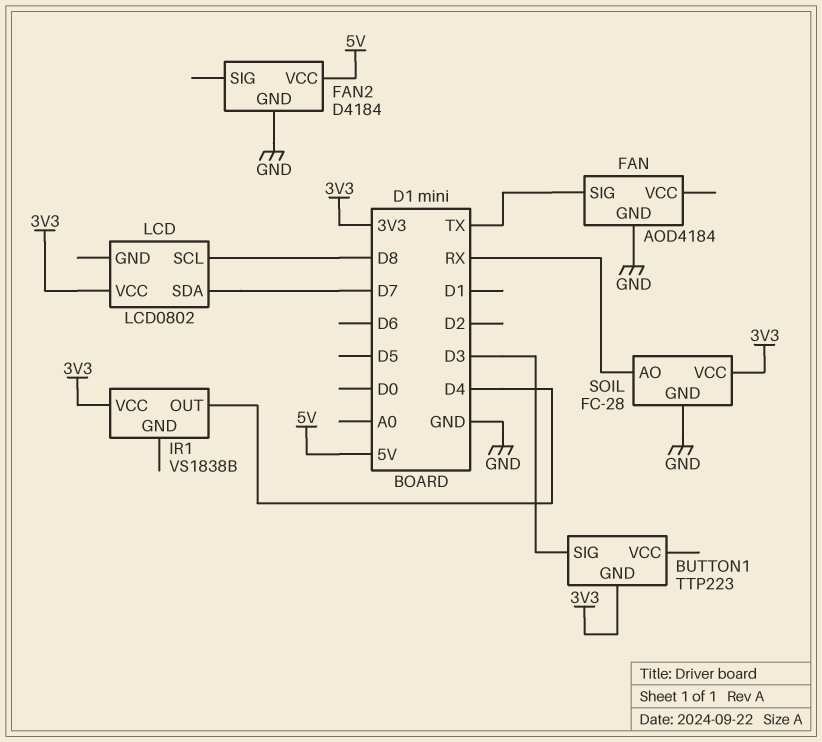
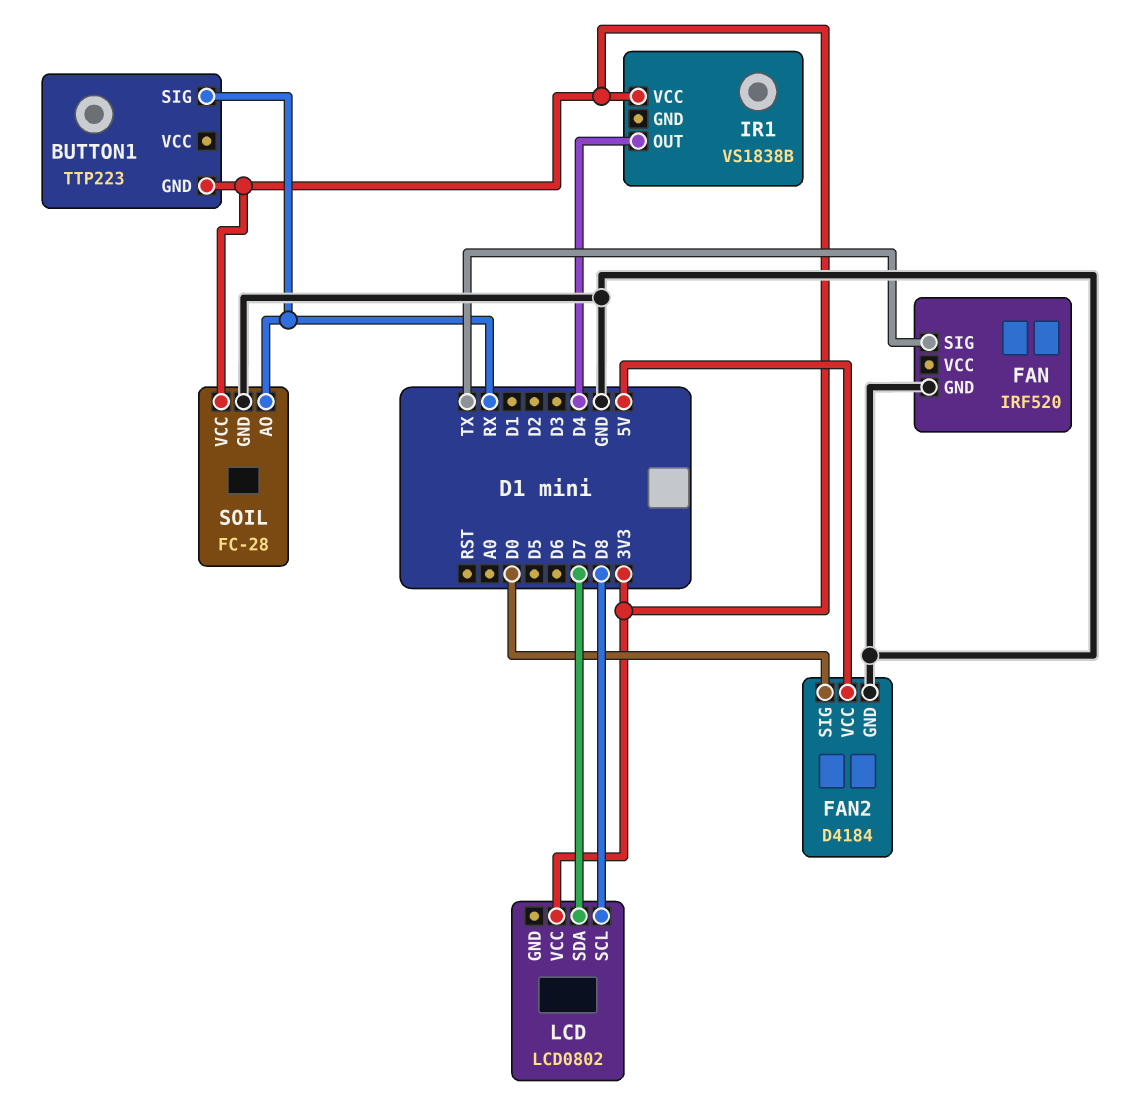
BUTTON1 pin SIG: D3 -> RX
FAN: AOD4184 -> IRF520
FAN2 pin SIG: none -> D0

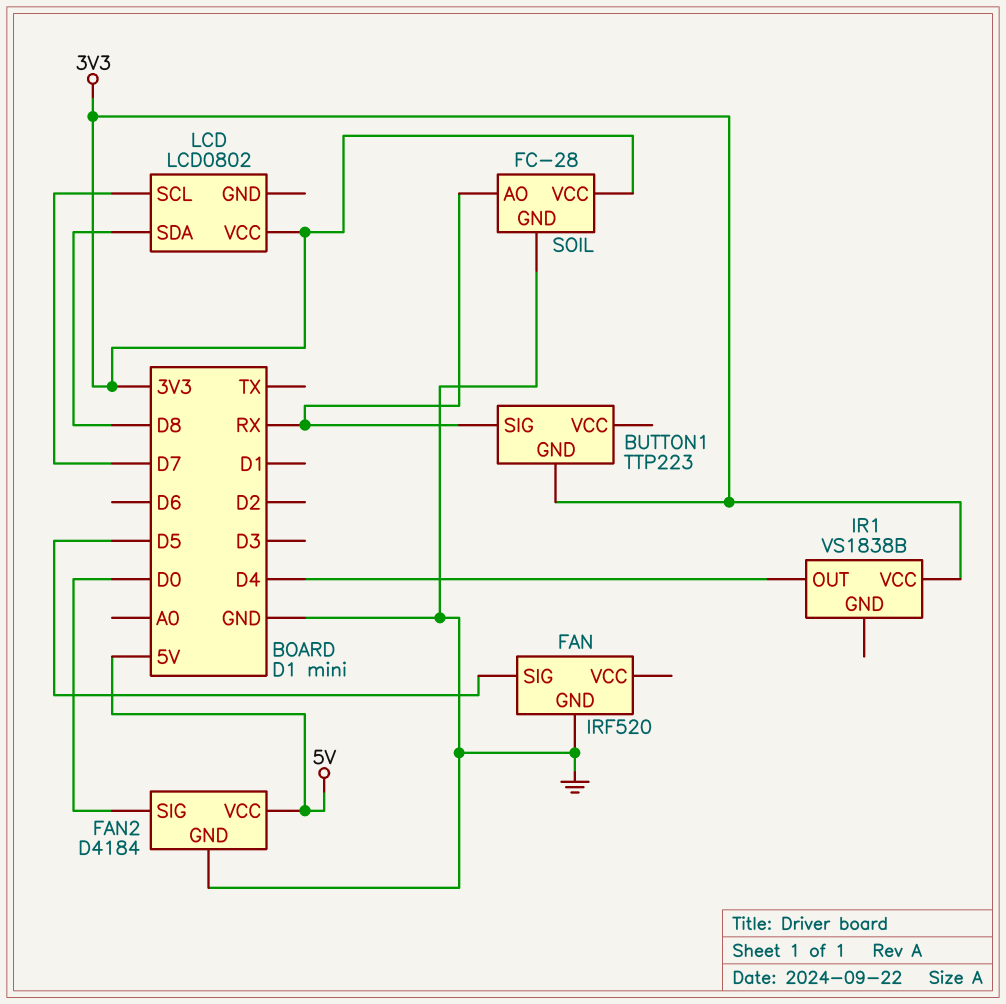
FAN pin SIG: TX -> D5
LCD pin SCL: D8 -> D7
LCD pin SDA: D7 -> D8

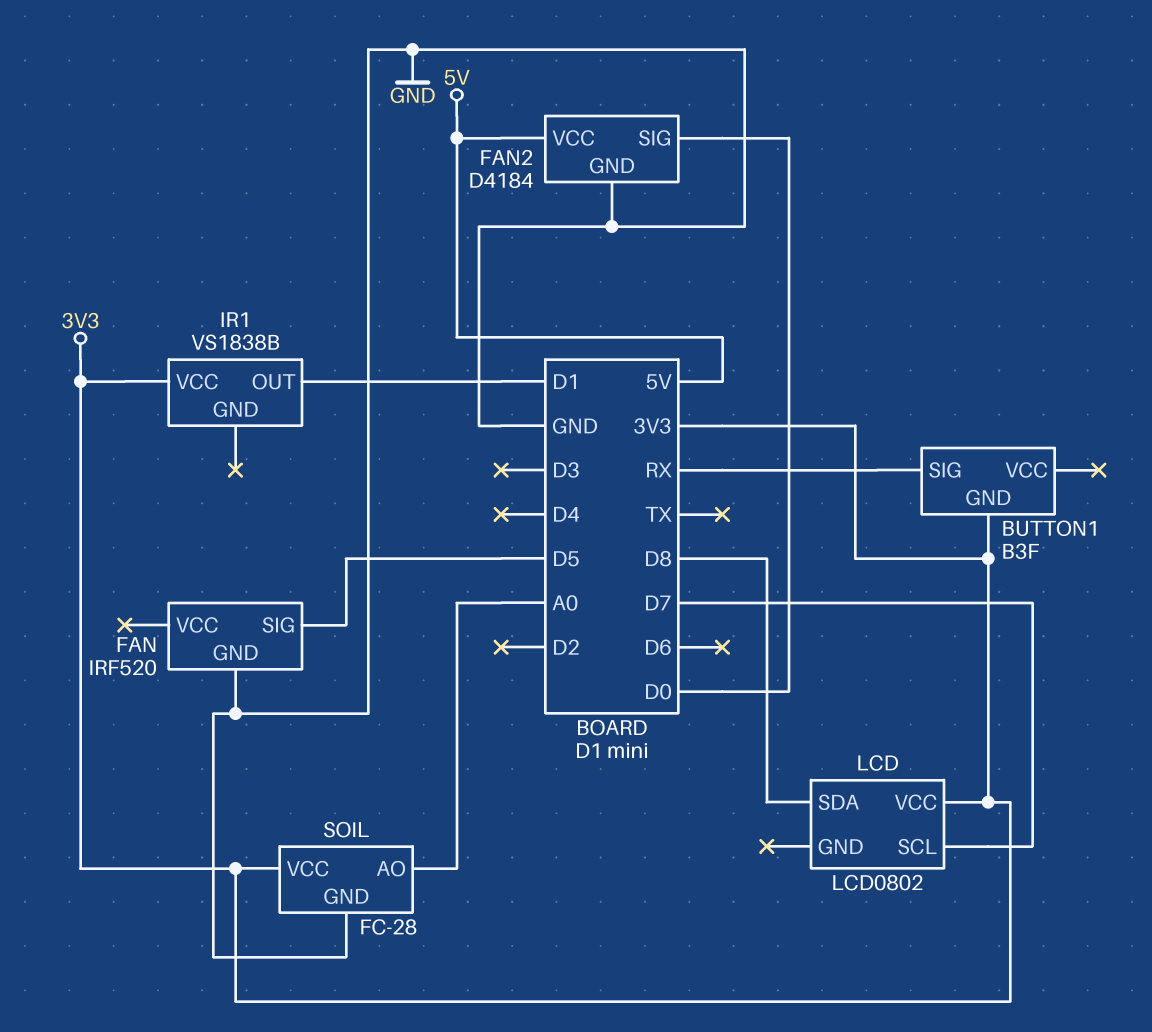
BUTTON1: TTP223 -> B3F
IR1 pin OUT: D4 -> D1
SOIL pin AO: RX -> A0

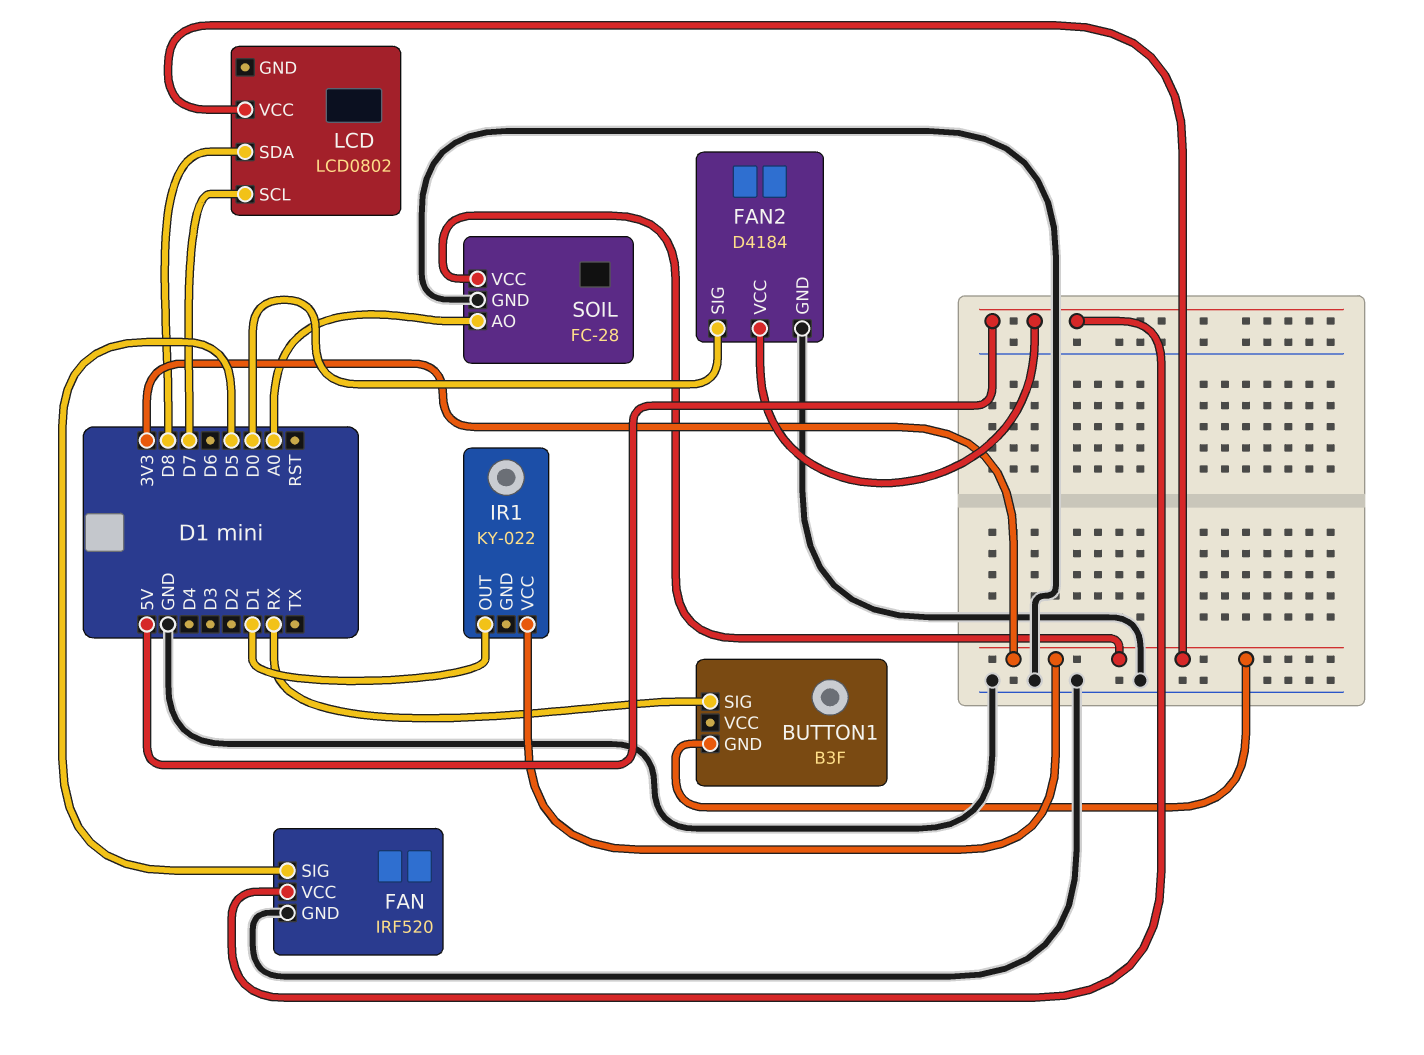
FAN pin VCC: none -> 5V
IR1: VS1838B -> KY-022

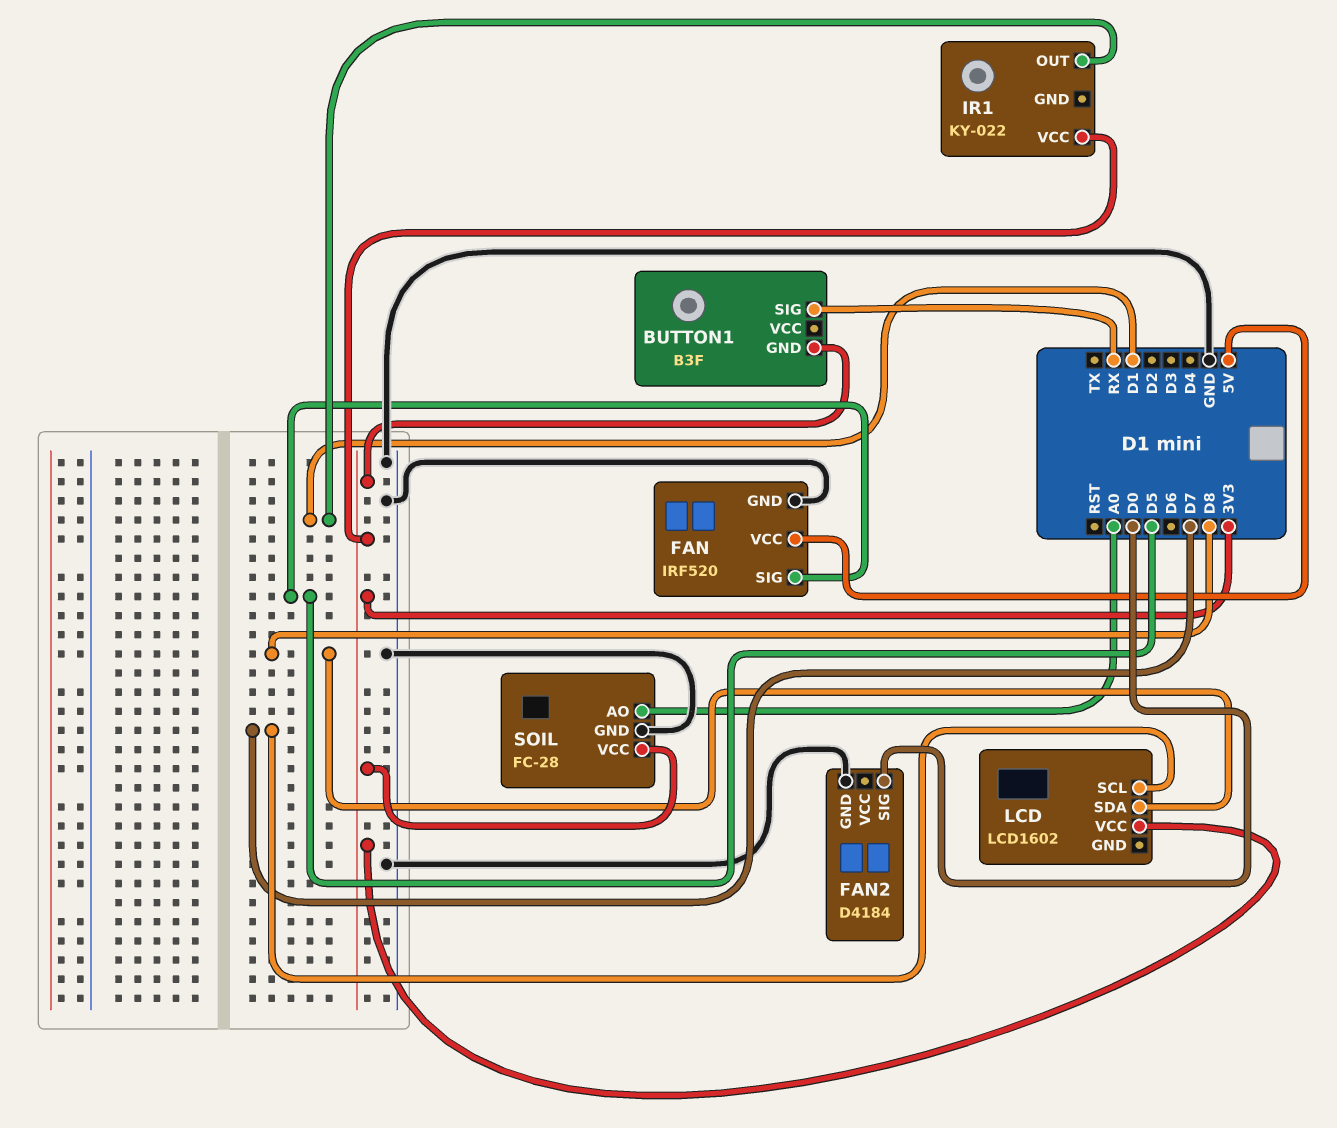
FAN2 pin VCC: 5V -> none
LCD: LCD0802 -> LCD1602

